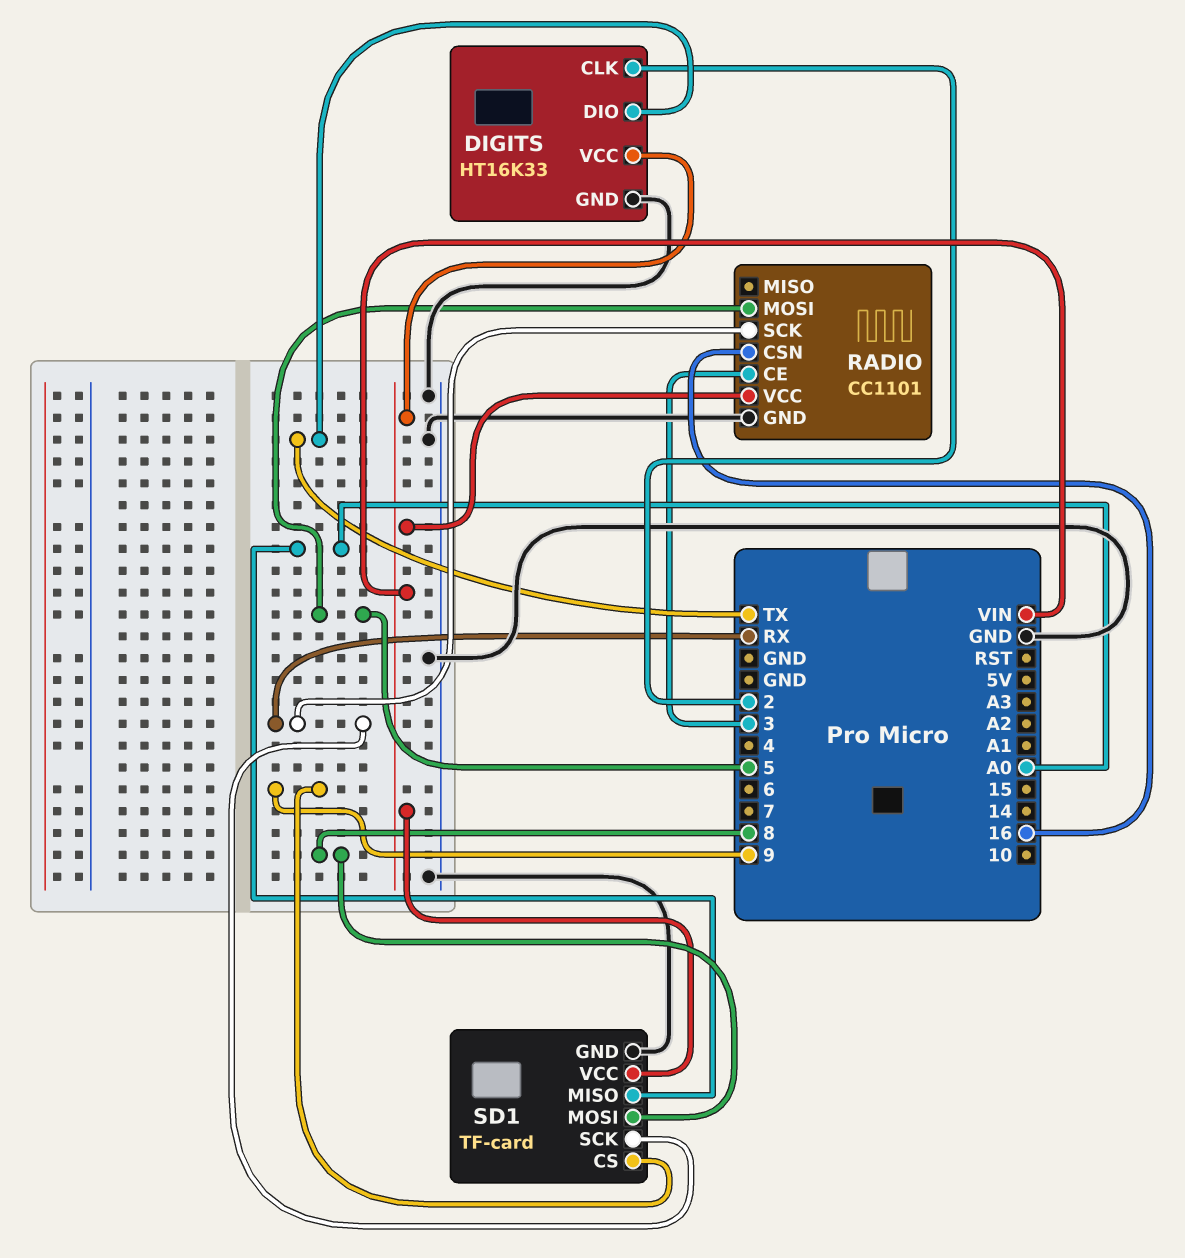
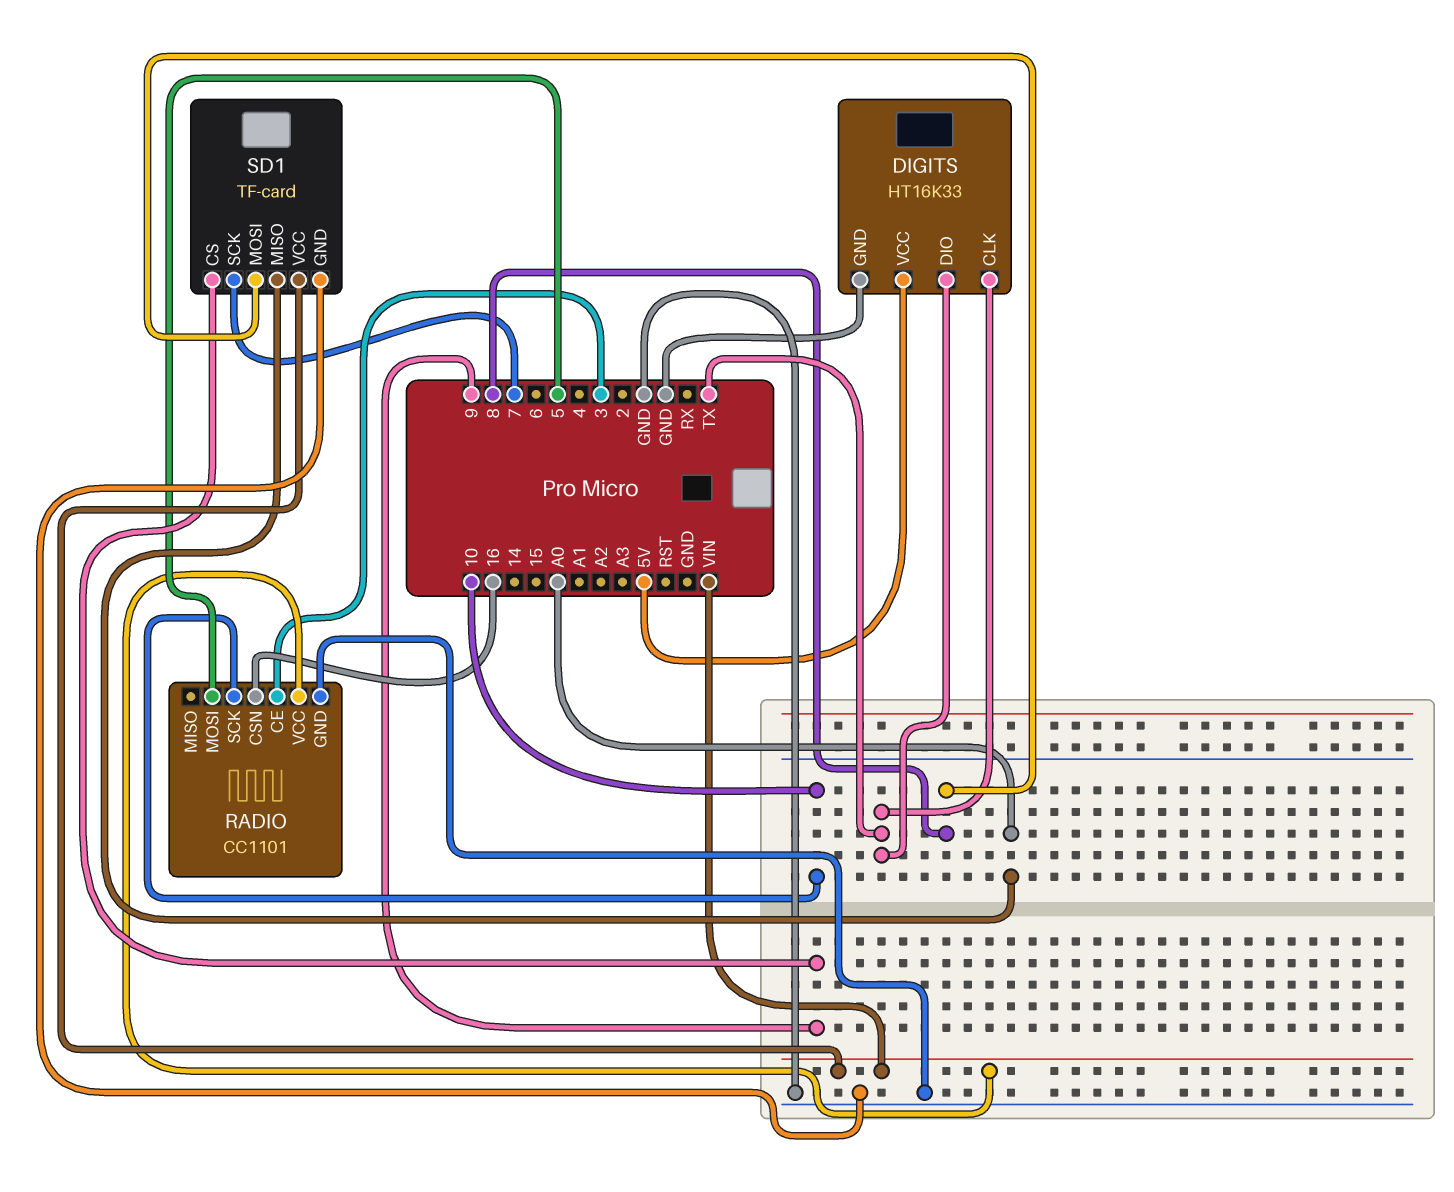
DIGITS pin CLK: 2 -> TX
DIGITS pin VCC: VIN -> 5V
RADIO pin SCK: RX -> 10
SD1 pin SCK: RX -> 7

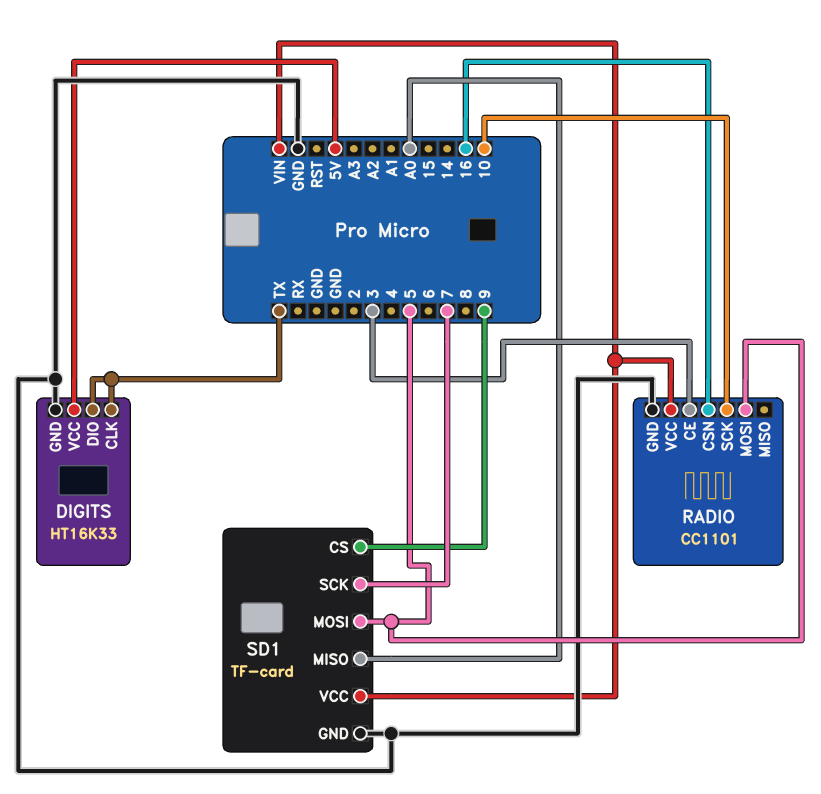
SD1 pin MOSI: 8 -> 5

